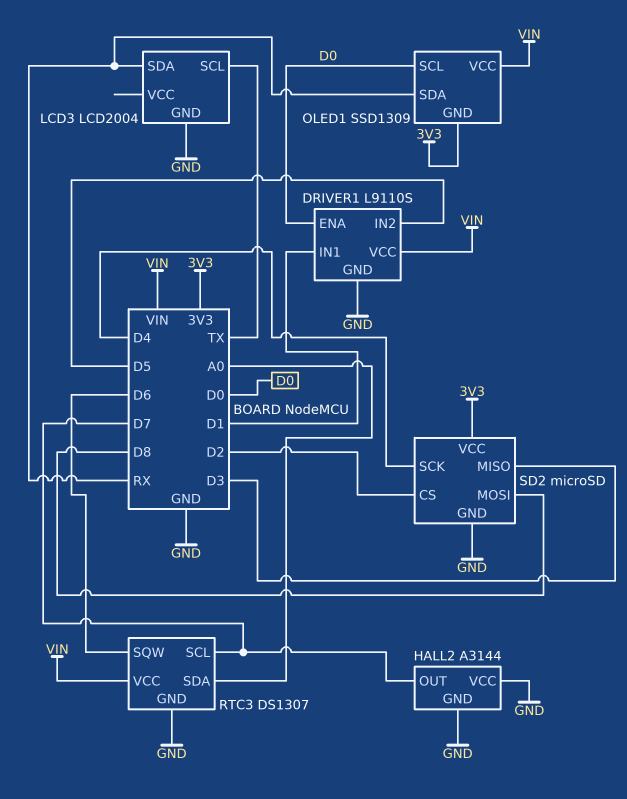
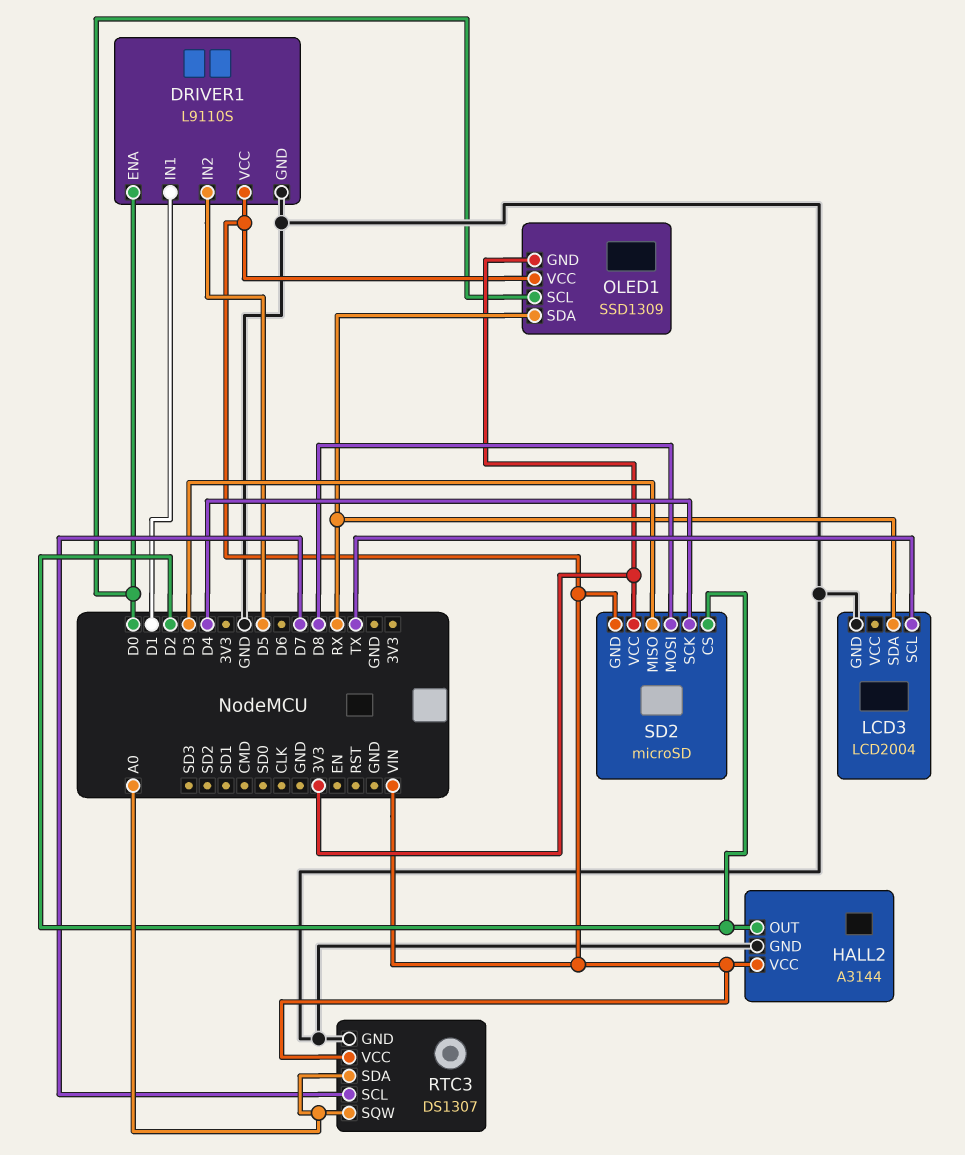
HALL2 pin OUT: D7 -> D2
HALL2 pin VCC: GND -> VIN
RTC3 pin SQW: D6 -> A0
SD2 pin GND: GND -> VIN

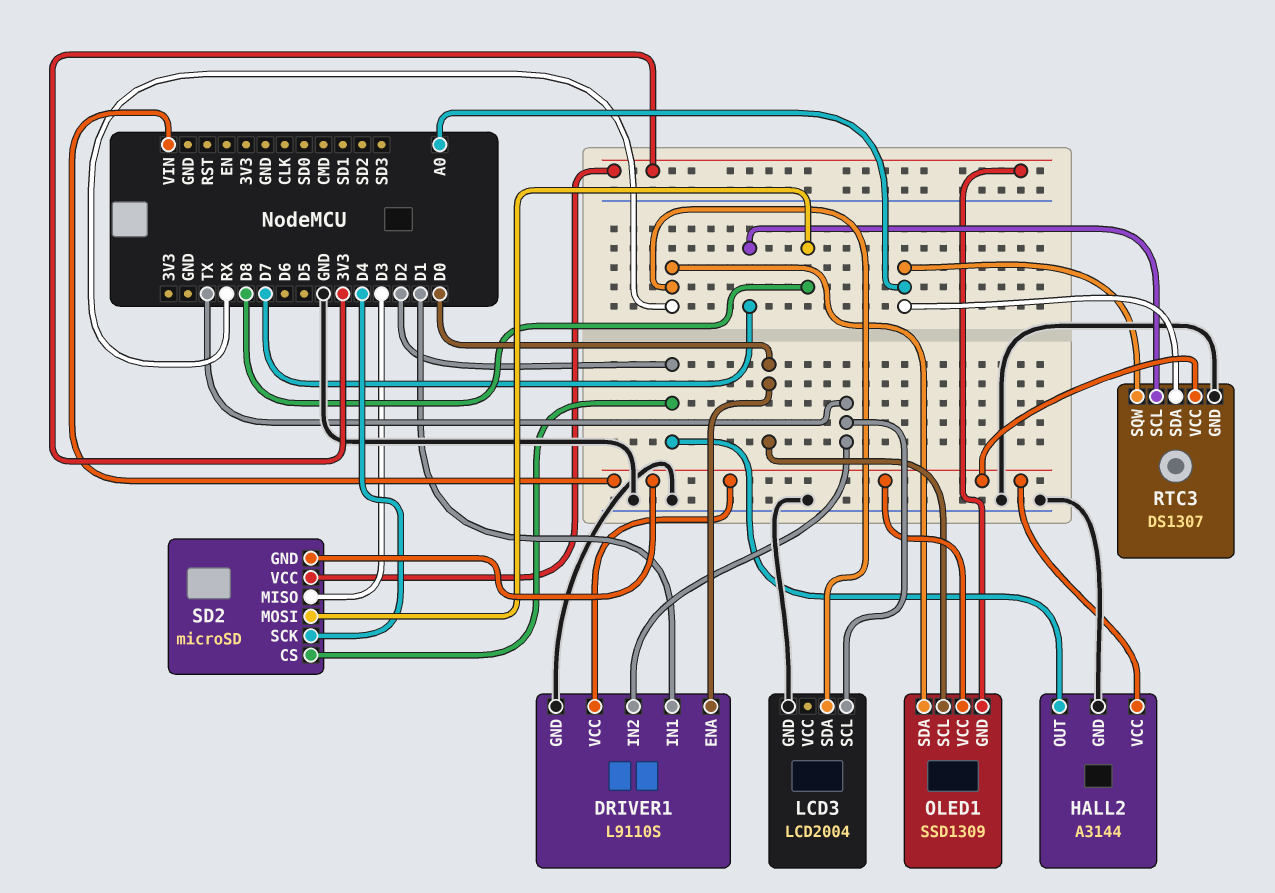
DRIVER1 pin IN2: D5 -> TX

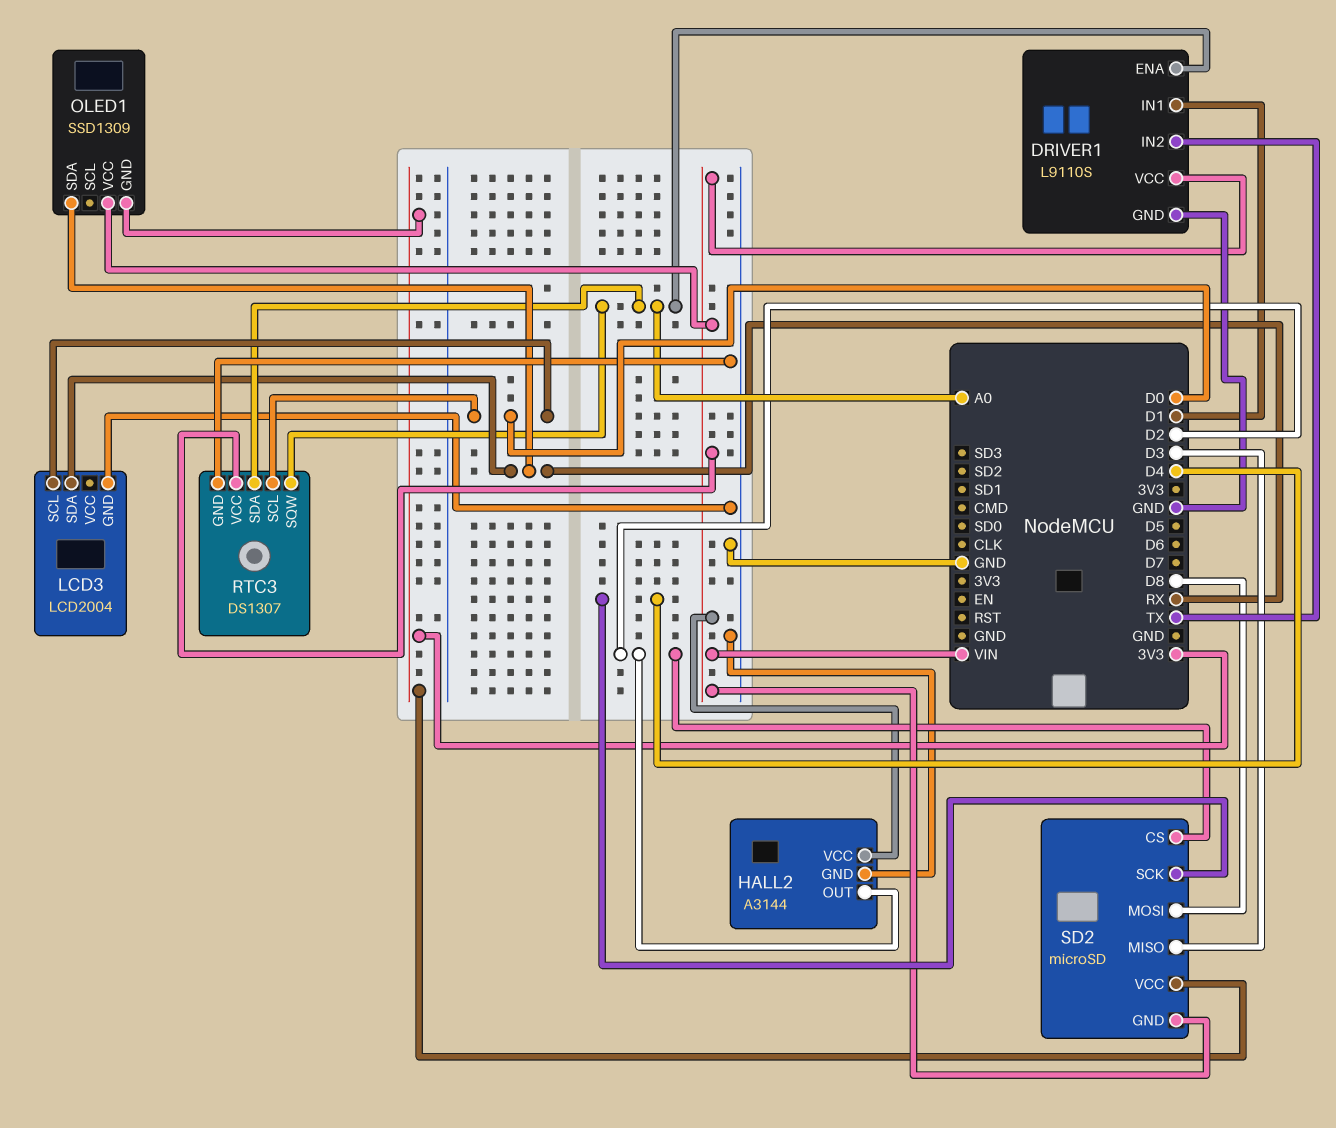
DRIVER1 pin ENA: D0 -> A0
LCD3 pin SCL: TX -> D0
OLED1 pin SCL: D0 -> none
RTC3 pin SCL: D7 -> D0

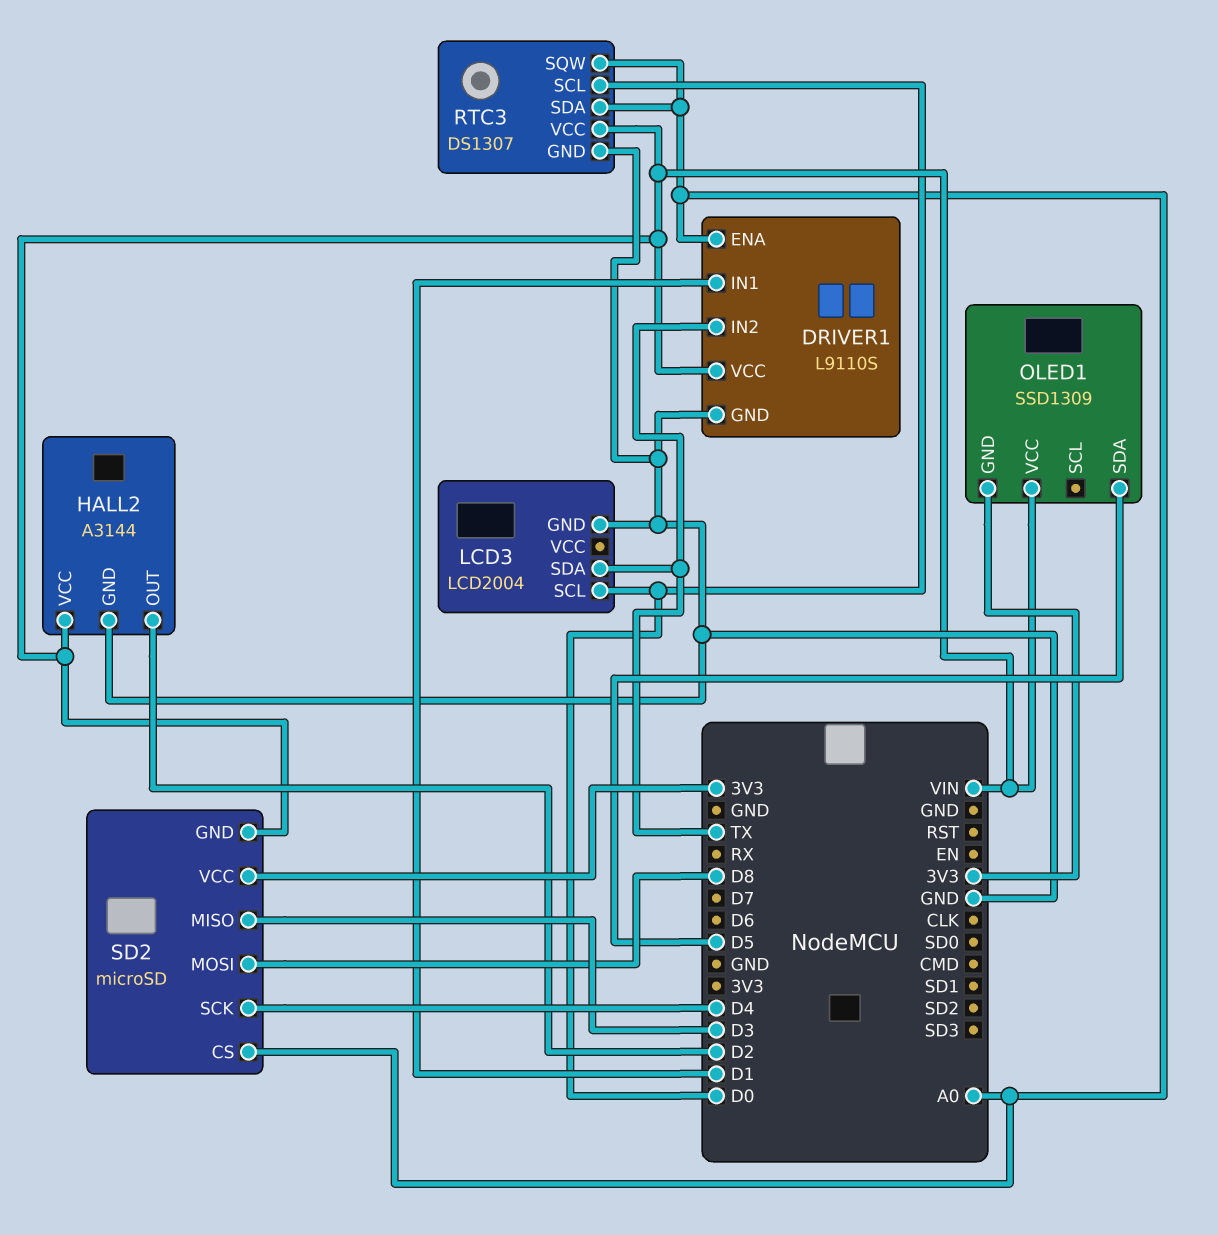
LCD3 pin SDA: RX -> TX
OLED1 pin SDA: RX -> D5
SD2 pin CS: D2 -> A0

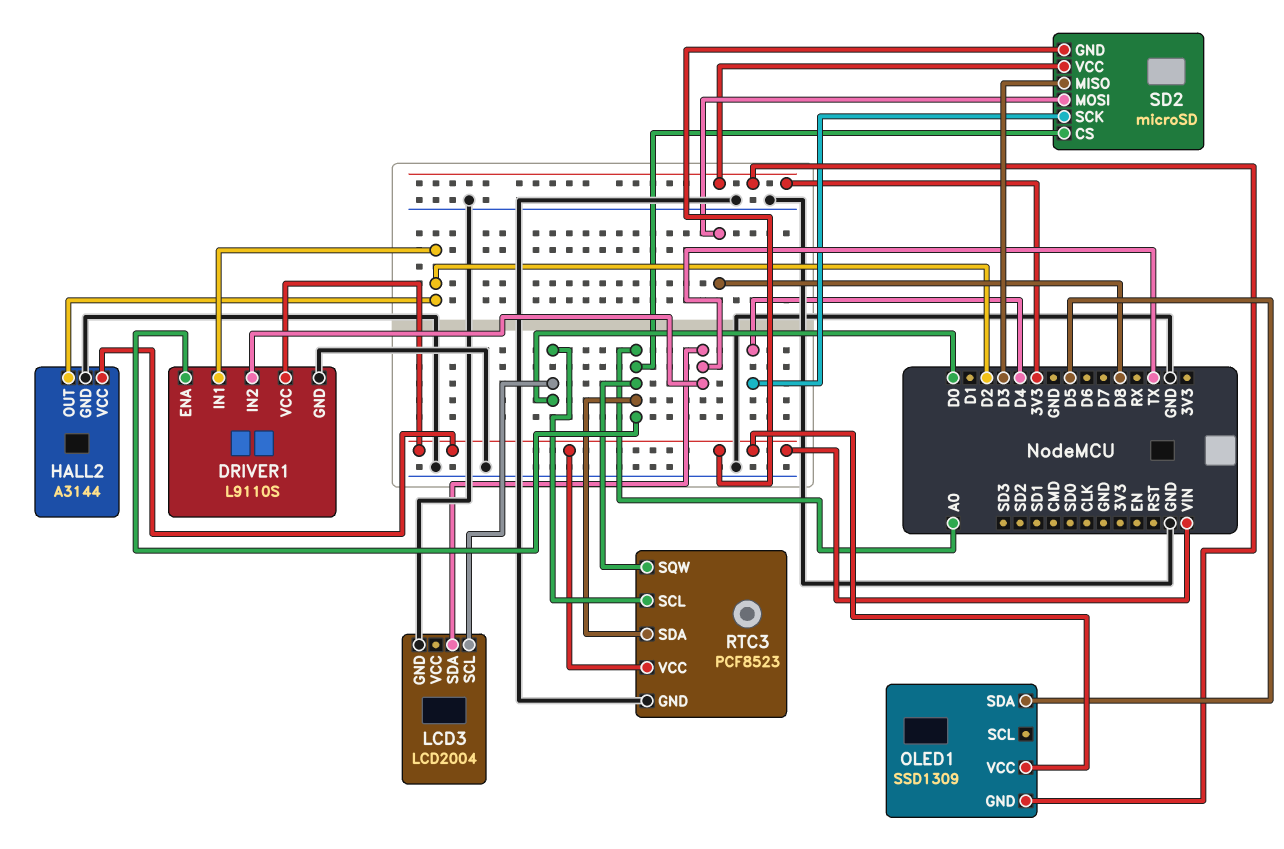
DRIVER1 pin IN1: D1 -> D2
RTC3: DS1307 -> PCF8523

